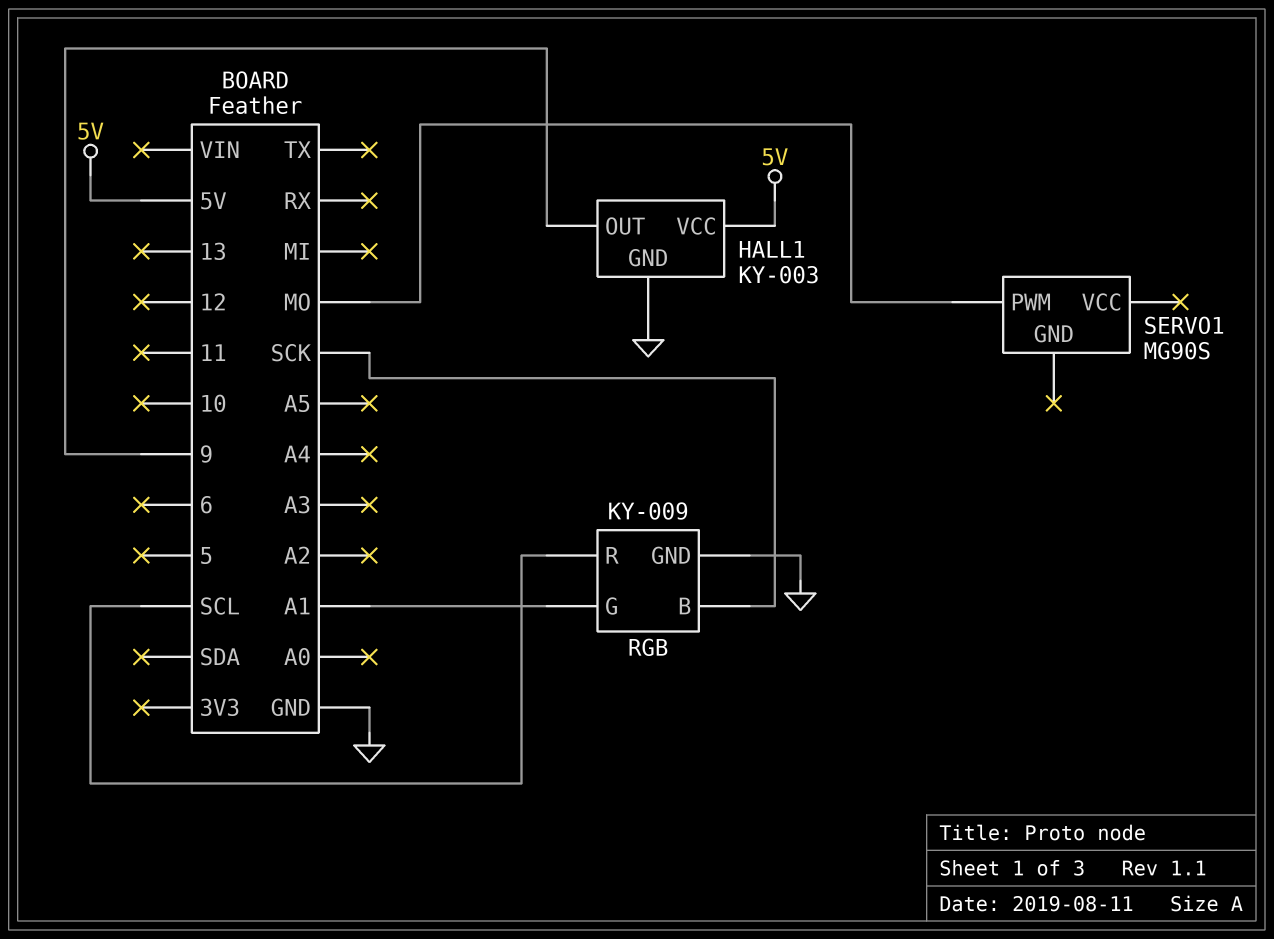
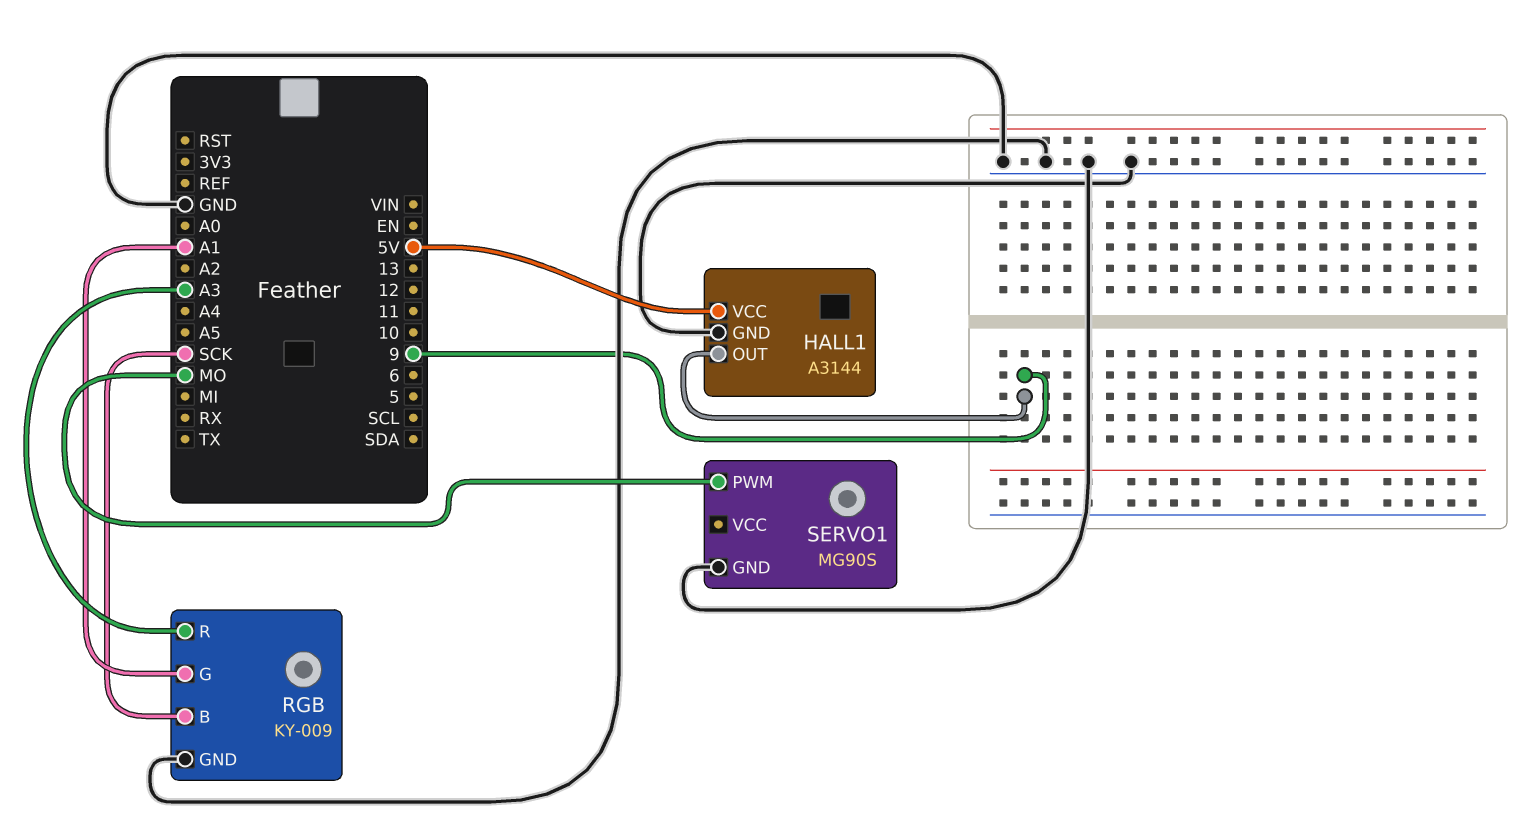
HALL1: KY-003 -> A3144
RGB pin R: SCL -> A3
SERVO1 pin GND: none -> GND

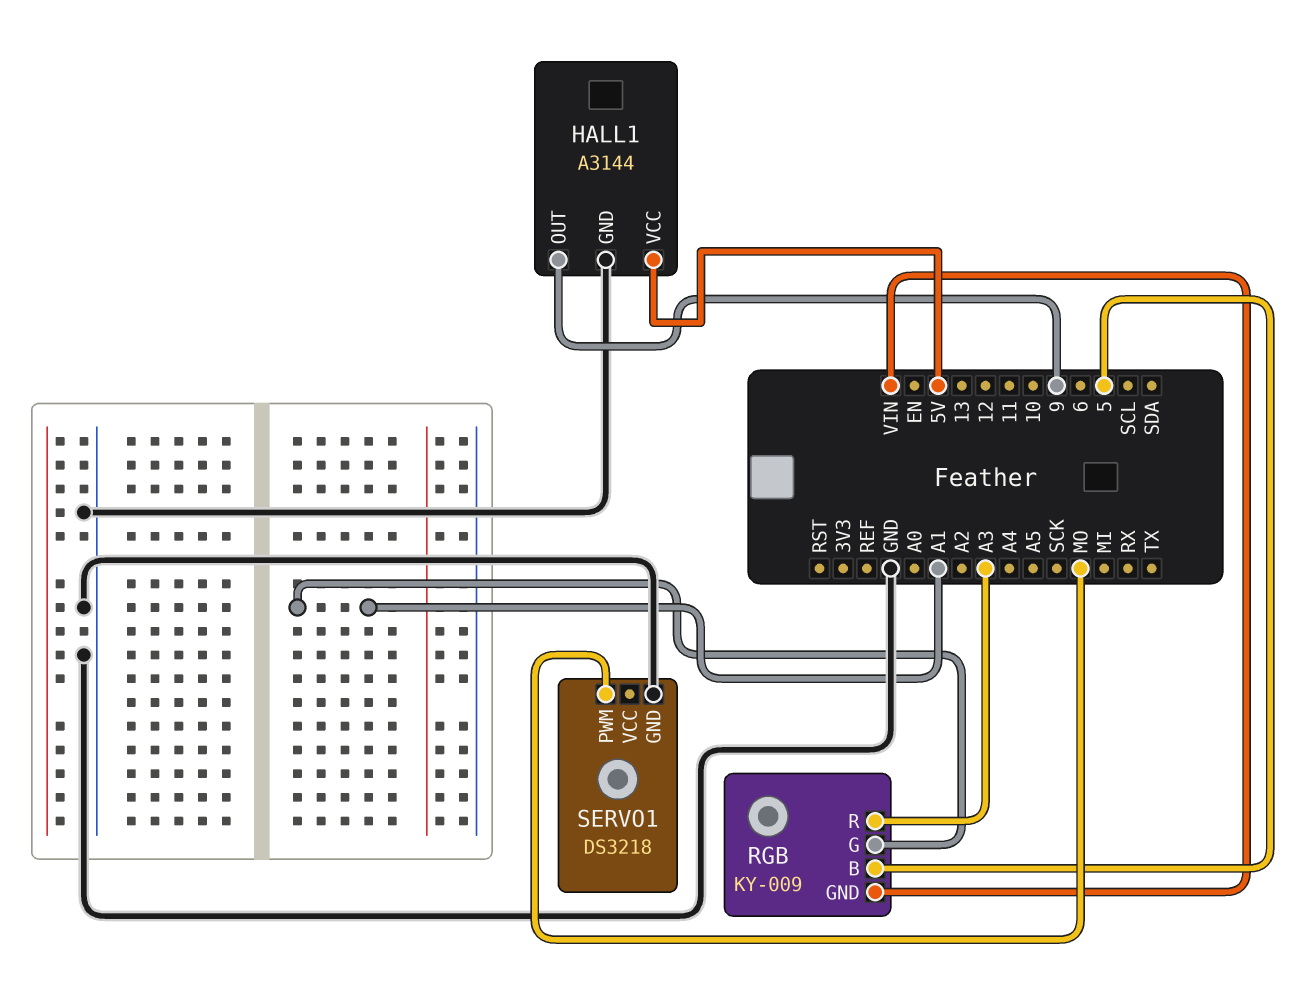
RGB pin B: SCK -> 5
RGB pin GND: GND -> VIN
SERVO1: MG90S -> DS3218

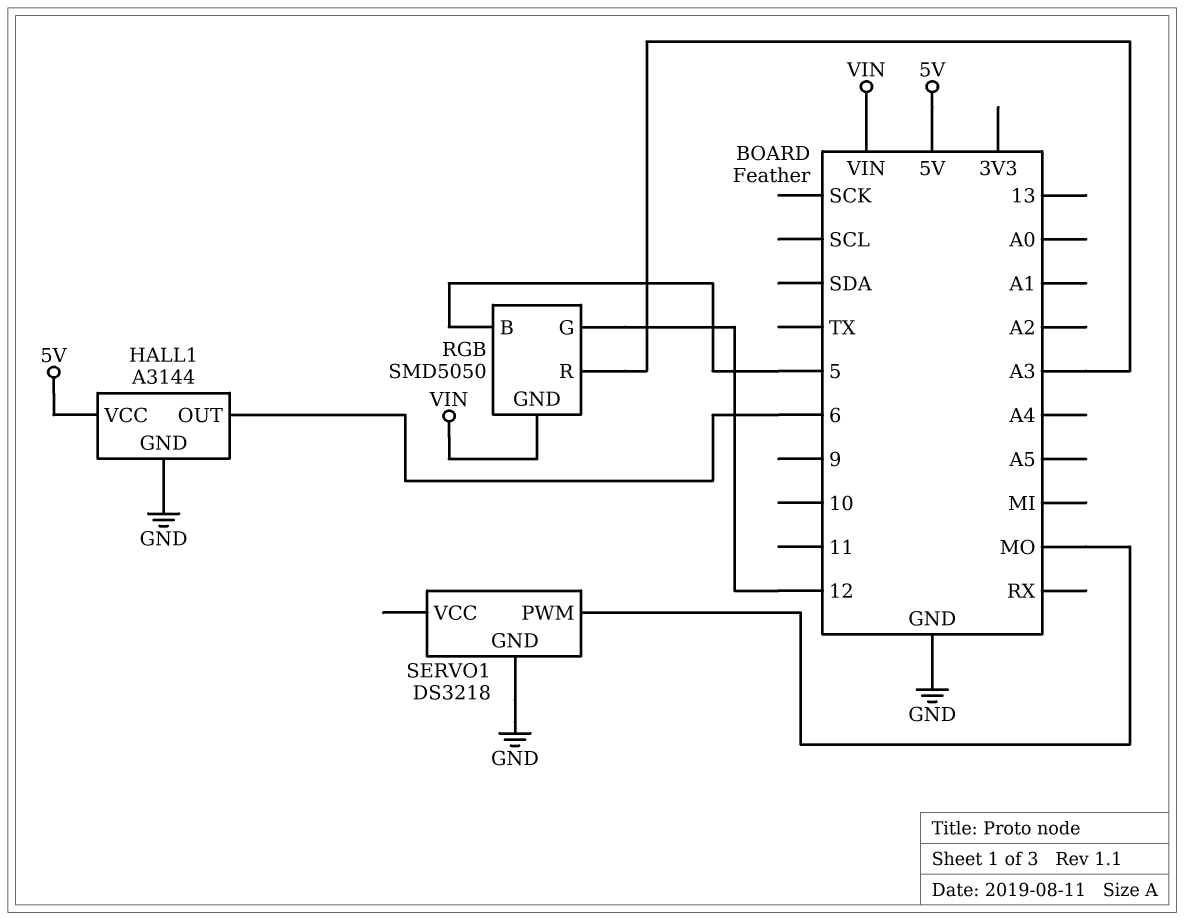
HALL1 pin OUT: 9 -> 6
RGB: KY-009 -> SMD5050
RGB pin G: A1 -> 12

